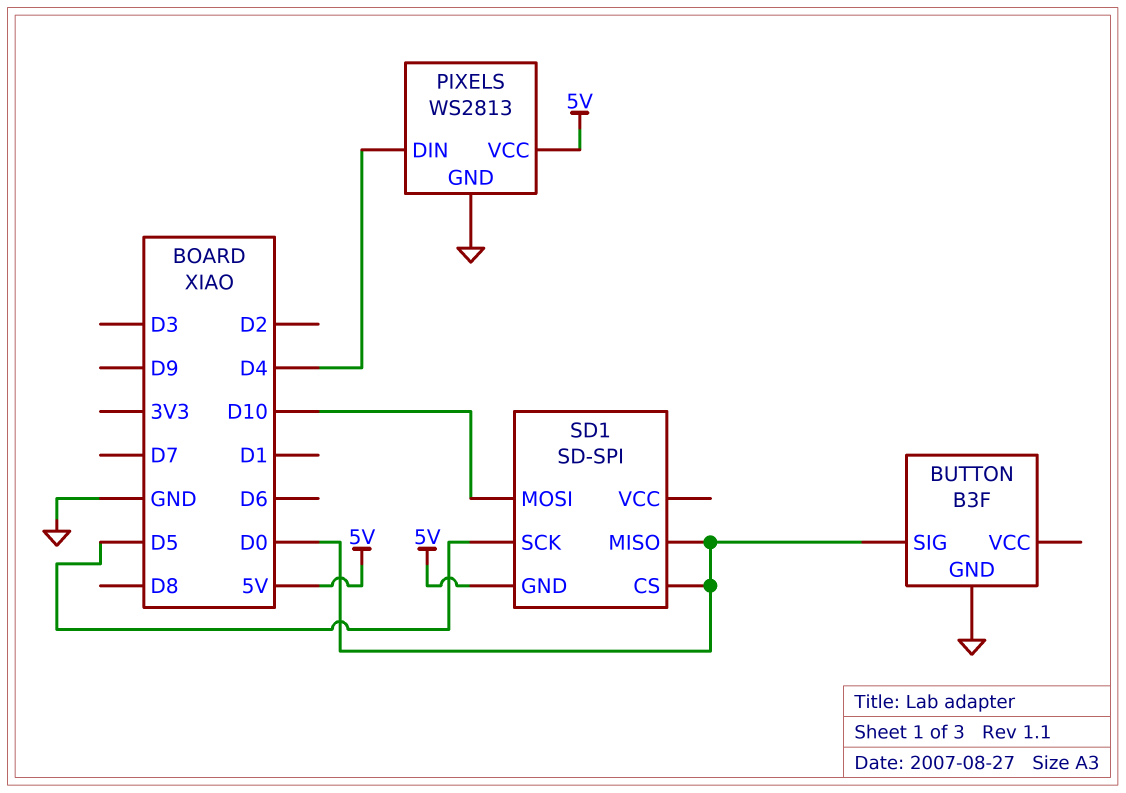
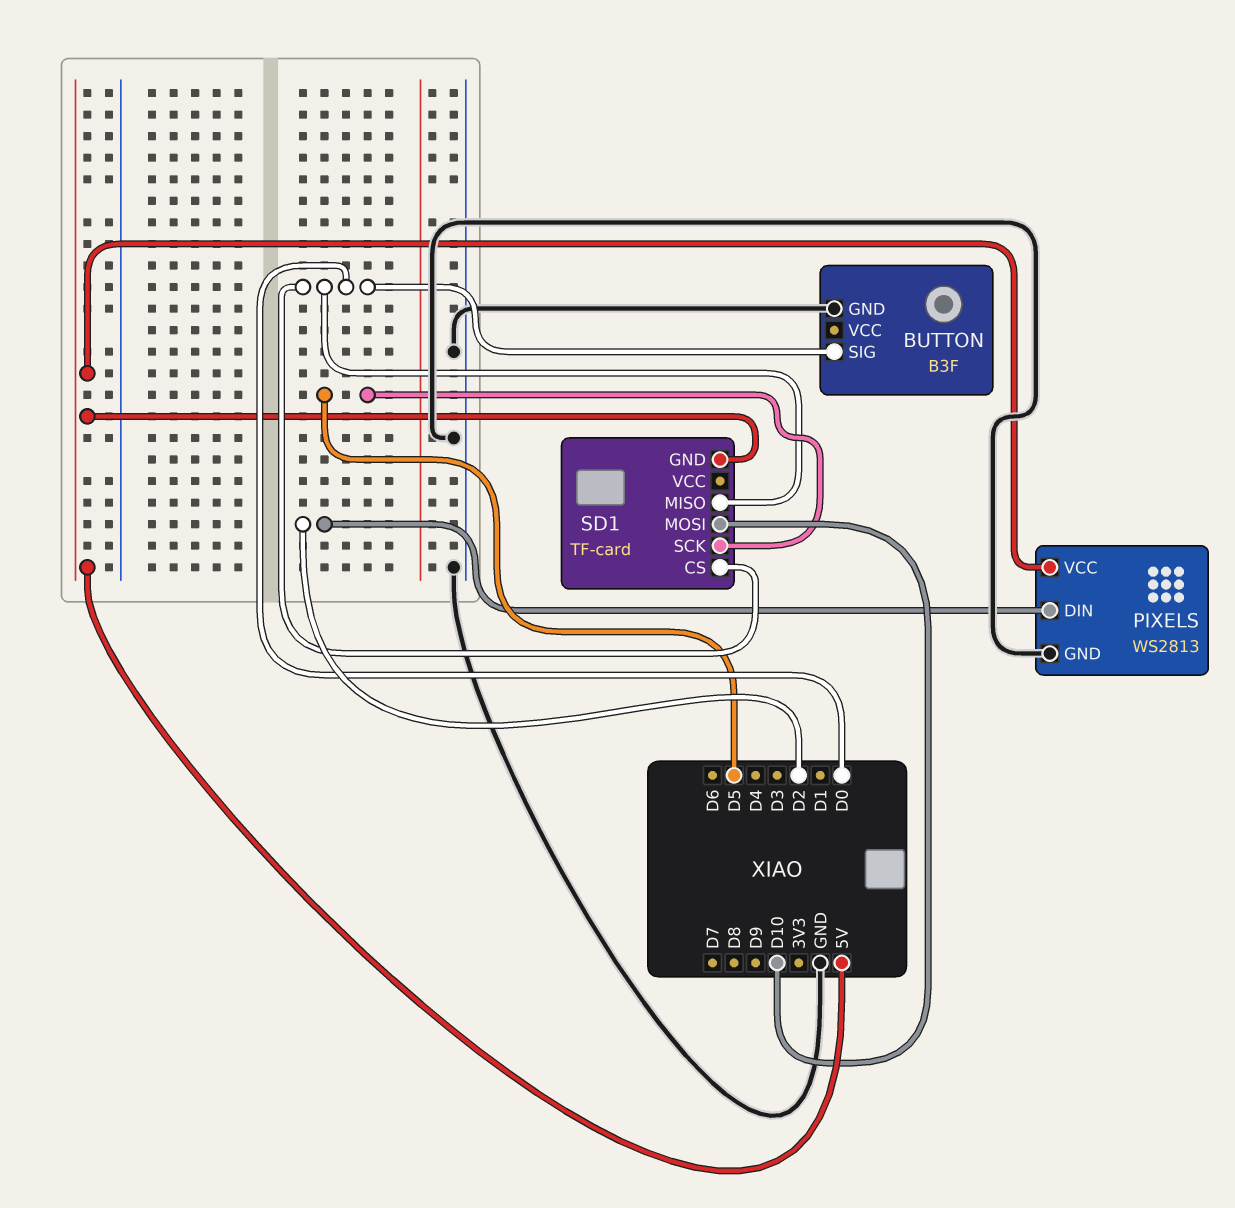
PIXELS pin DIN: D4 -> D2
SD1: SD-SPI -> TF-card

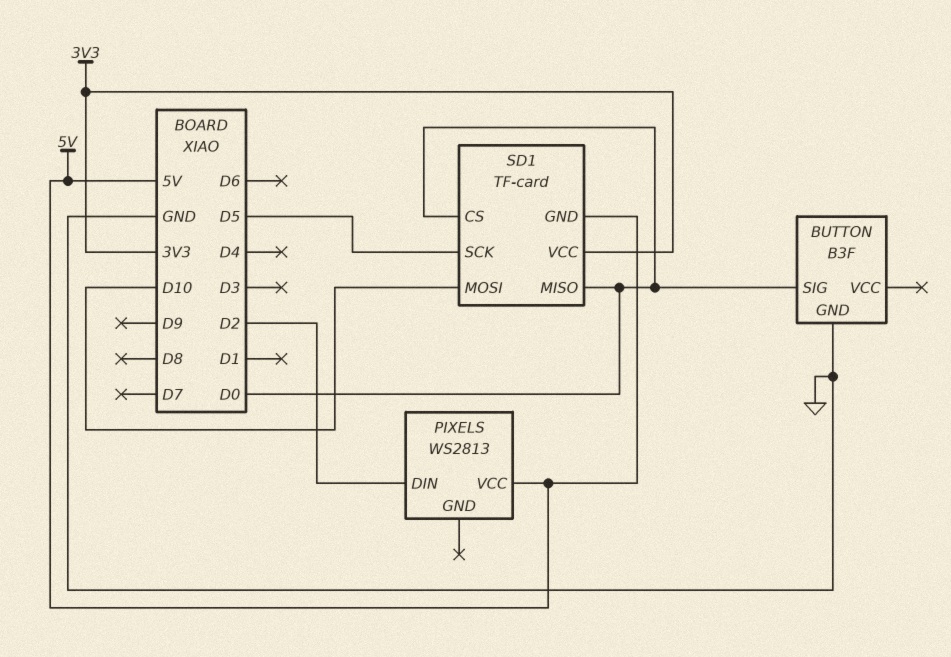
PIXELS pin GND: GND -> none
SD1 pin VCC: none -> 3V3

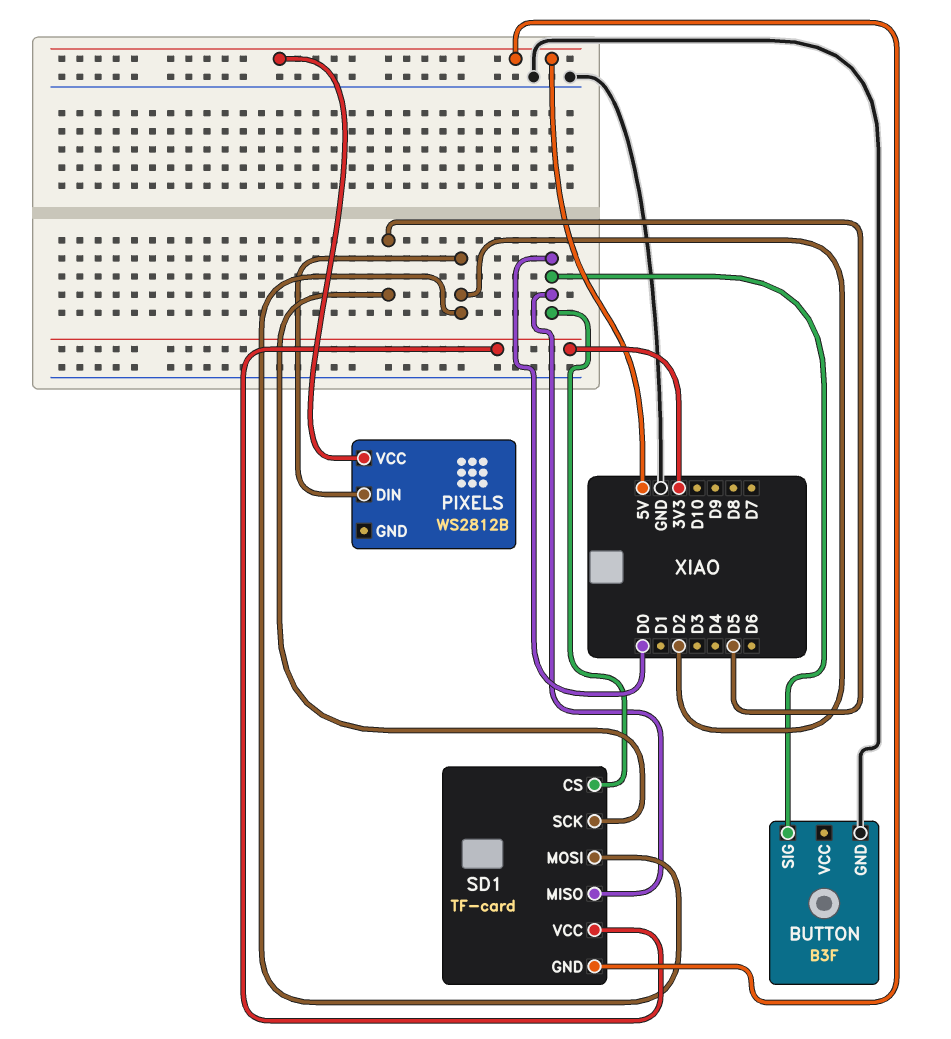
PIXELS: WS2813 -> WS2812B
SD1 pin MOSI: D10 -> D2

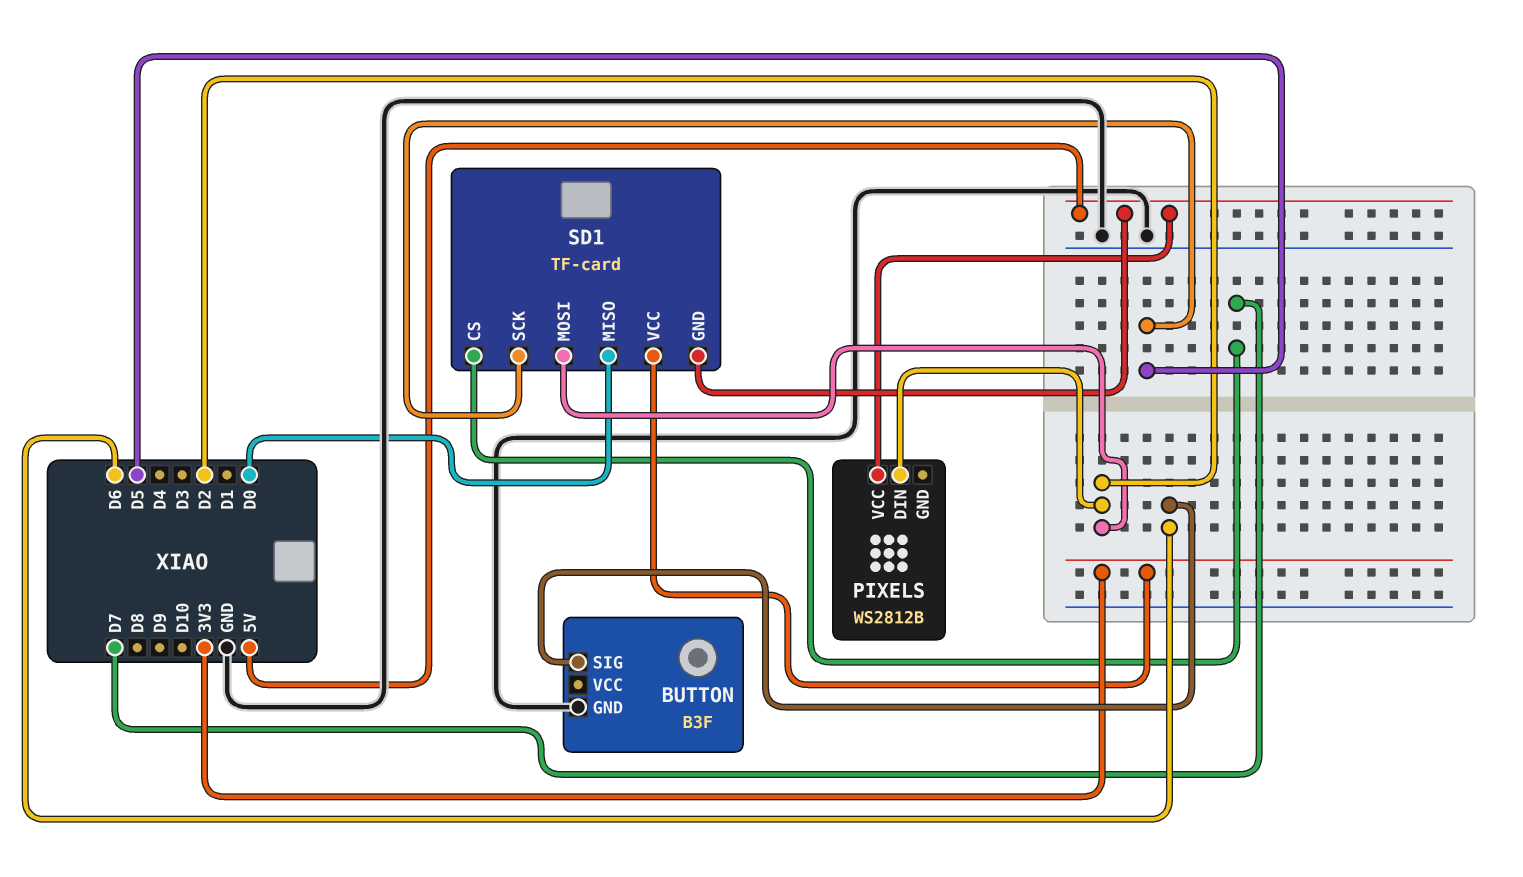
BUTTON pin SIG: D0 -> D6
SD1 pin CS: D0 -> D7

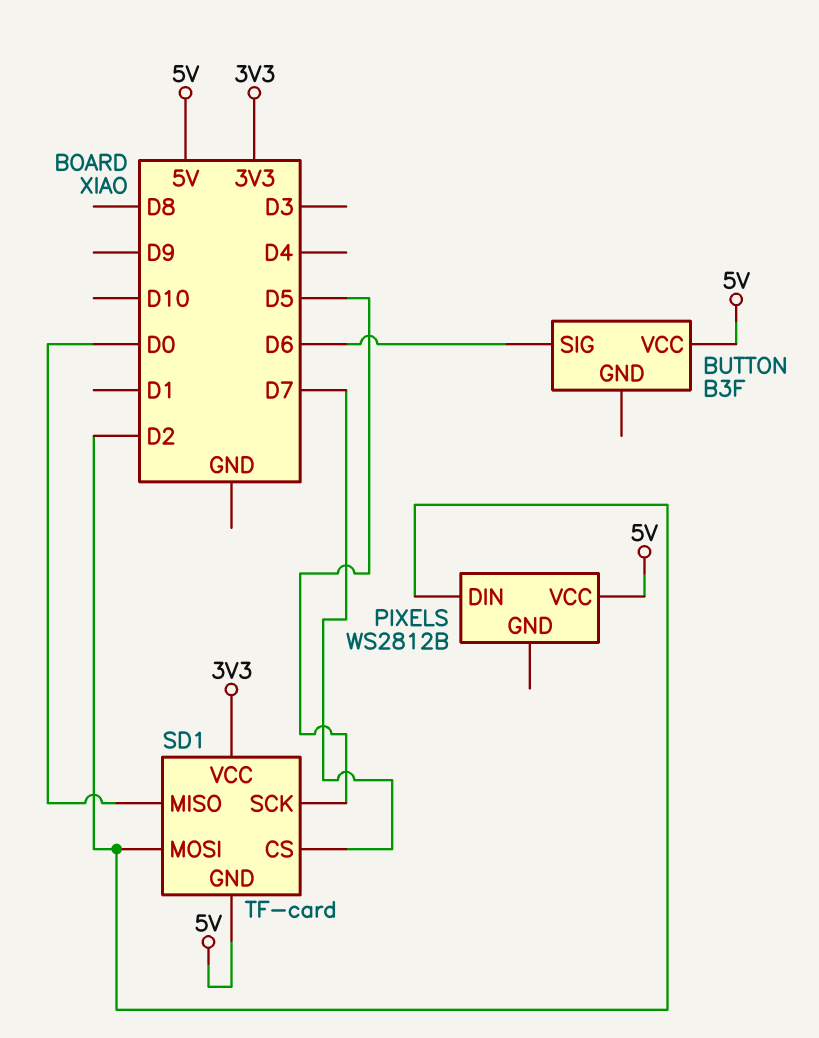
BUTTON pin GND: GND -> none
BUTTON pin VCC: none -> 5V

